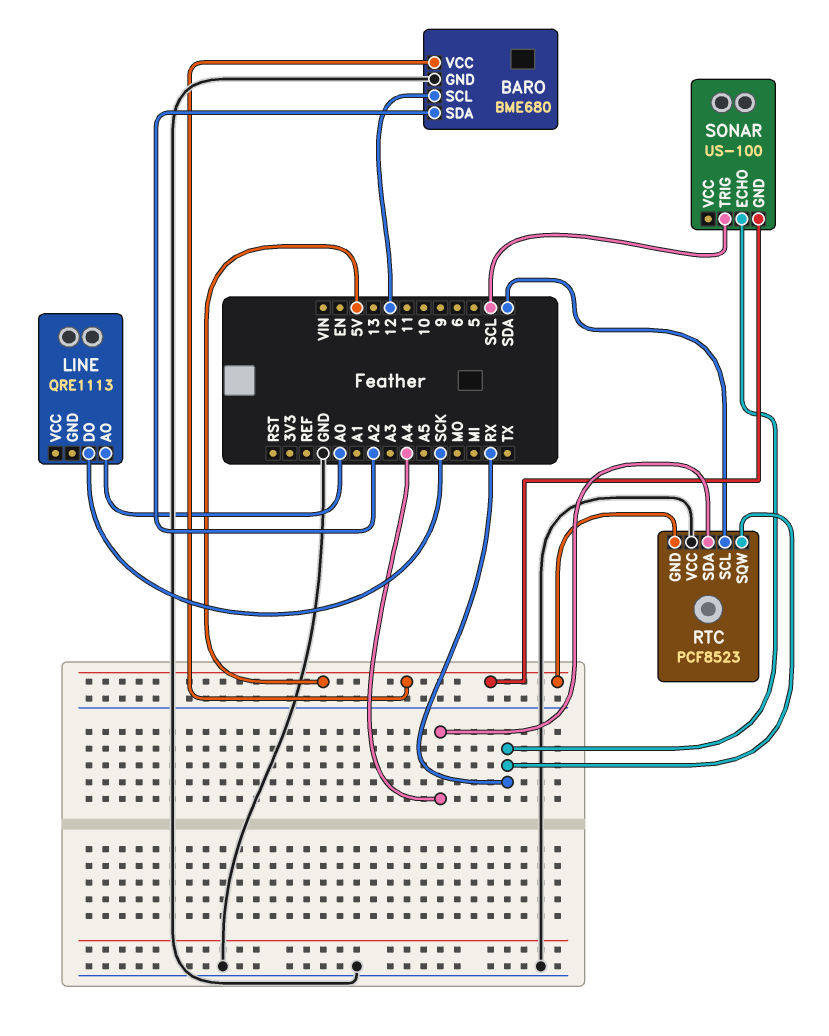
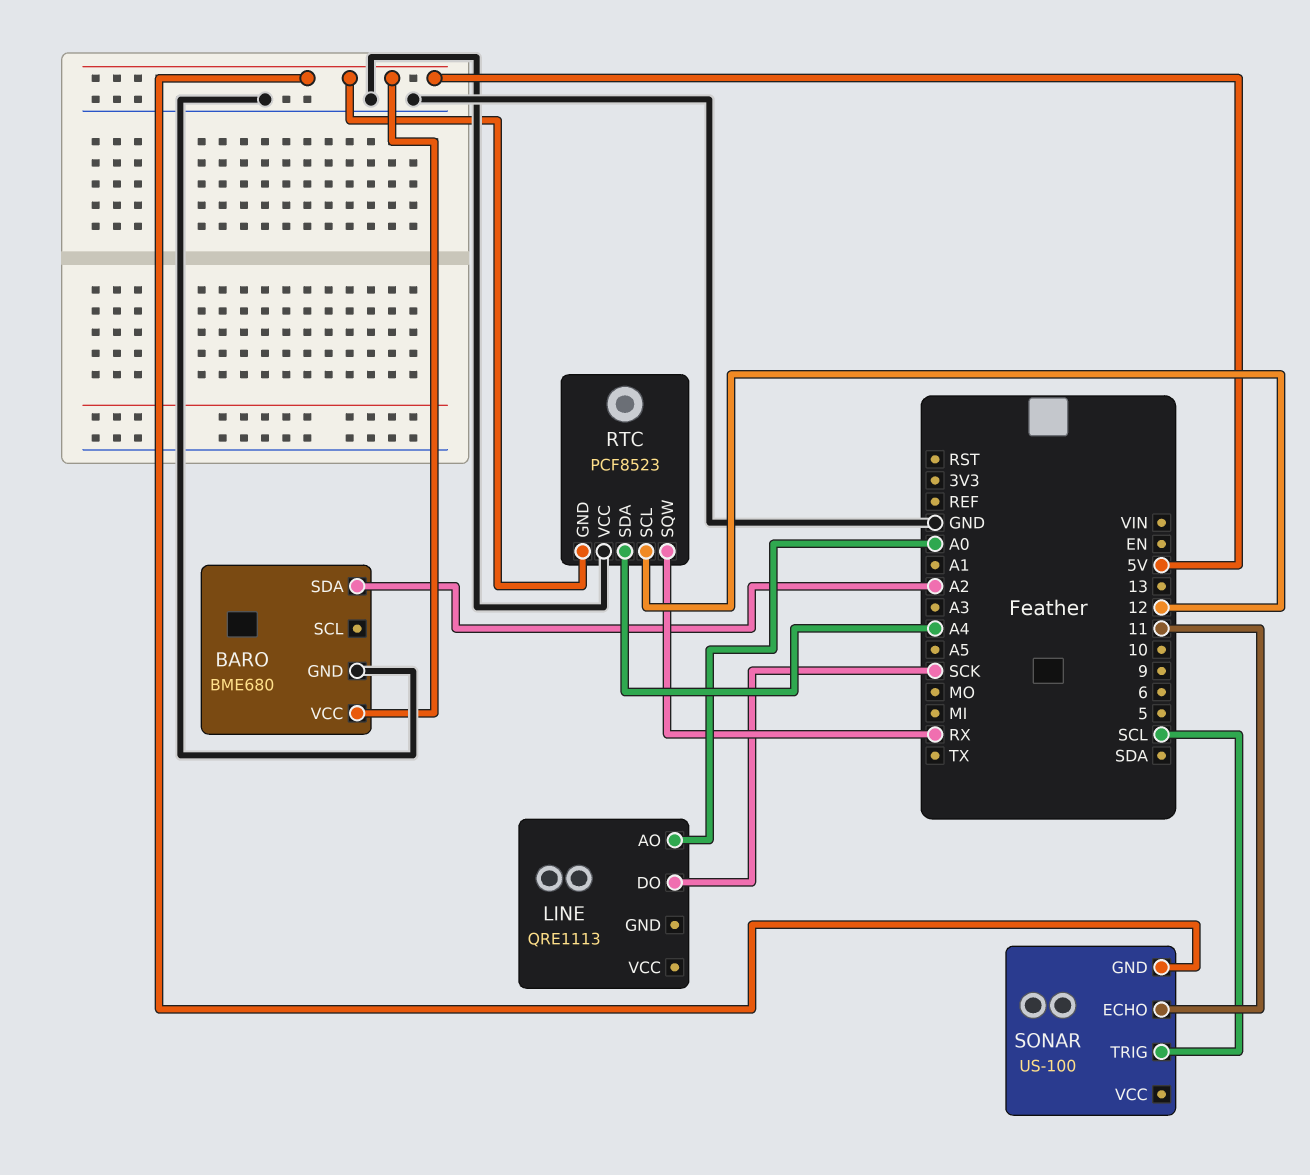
BARO pin SCL: 12 -> none
RTC pin SCL: SDA -> 12
SONAR pin ECHO: RX -> 11

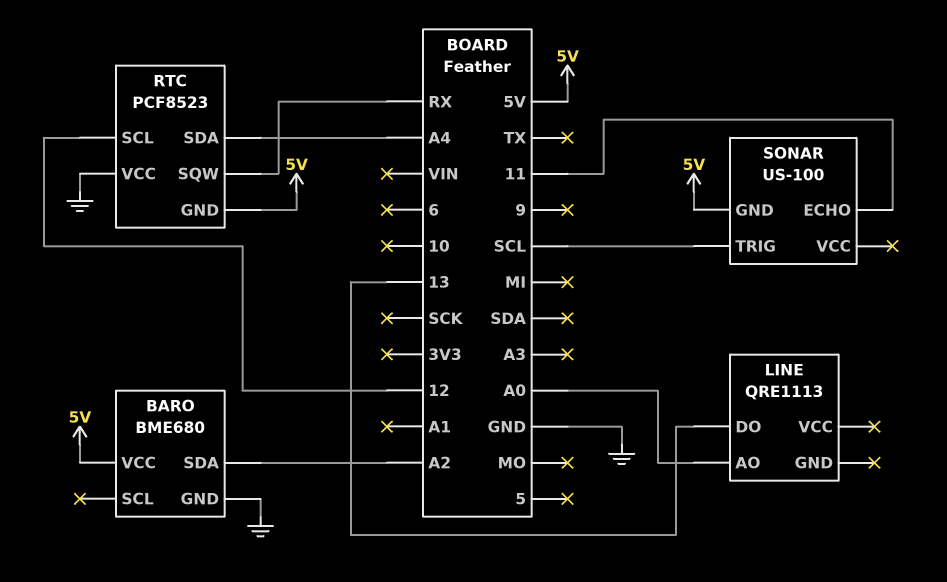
LINE pin DO: SCK -> 13

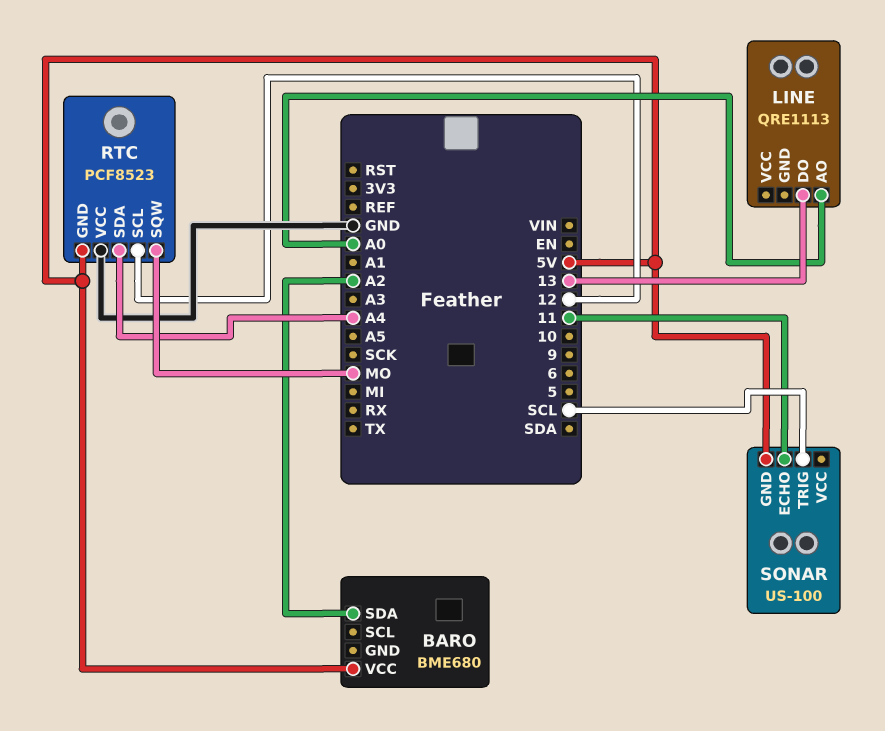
BARO pin GND: GND -> none
RTC pin SQW: RX -> MO

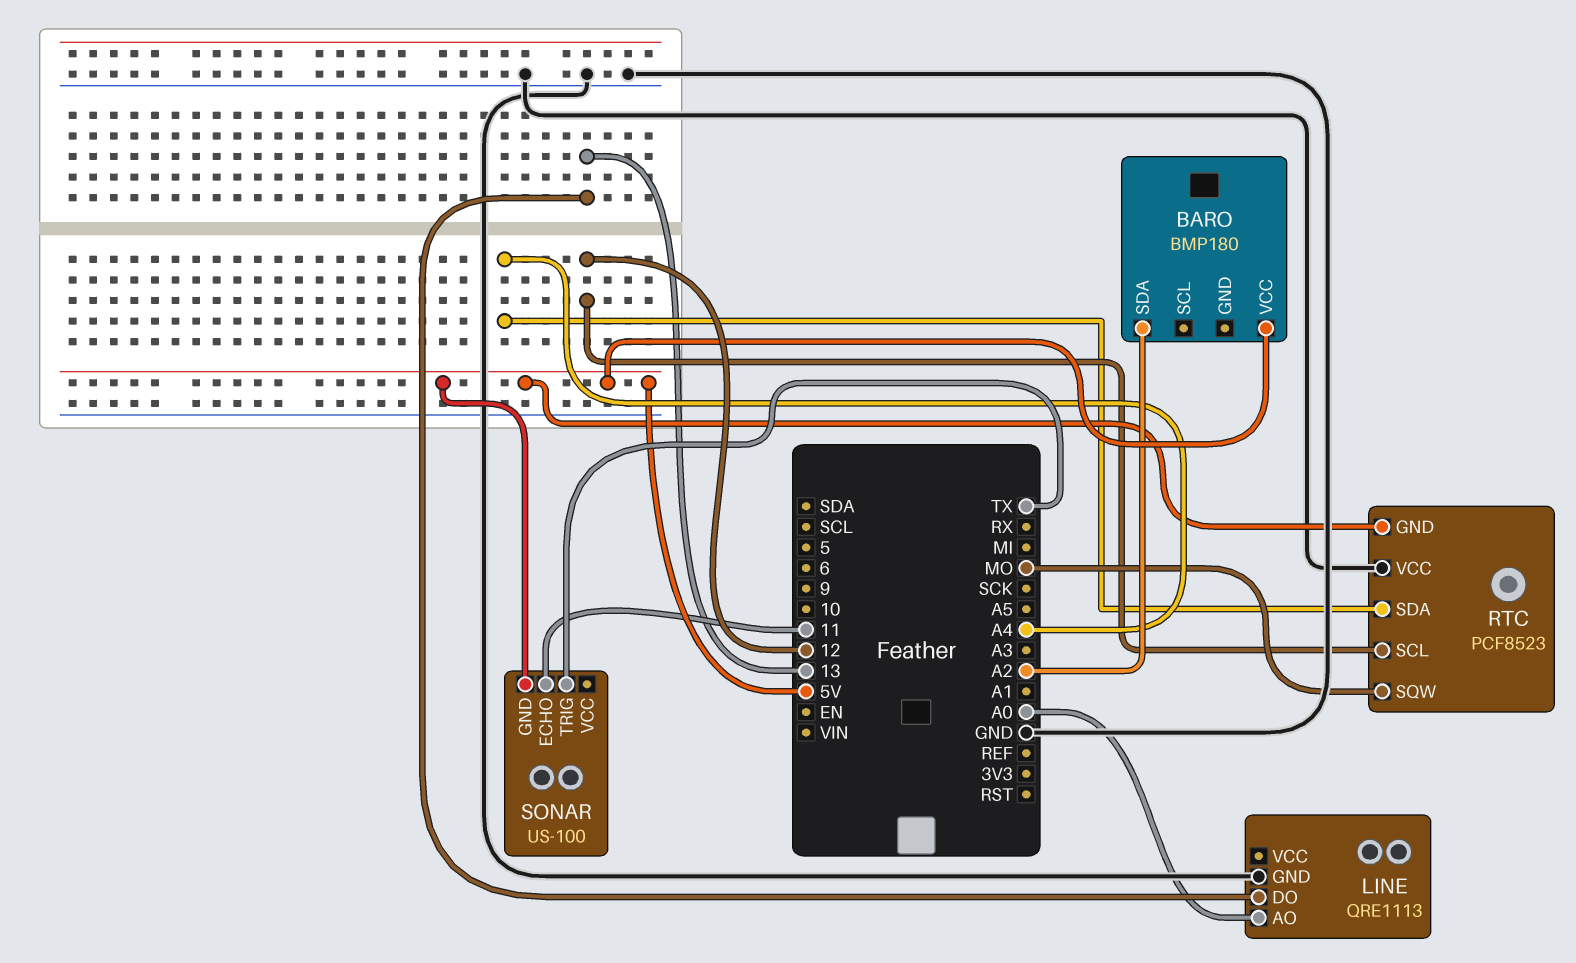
BARO: BME680 -> BMP180
LINE pin GND: none -> GND
SONAR pin TRIG: SCL -> TX

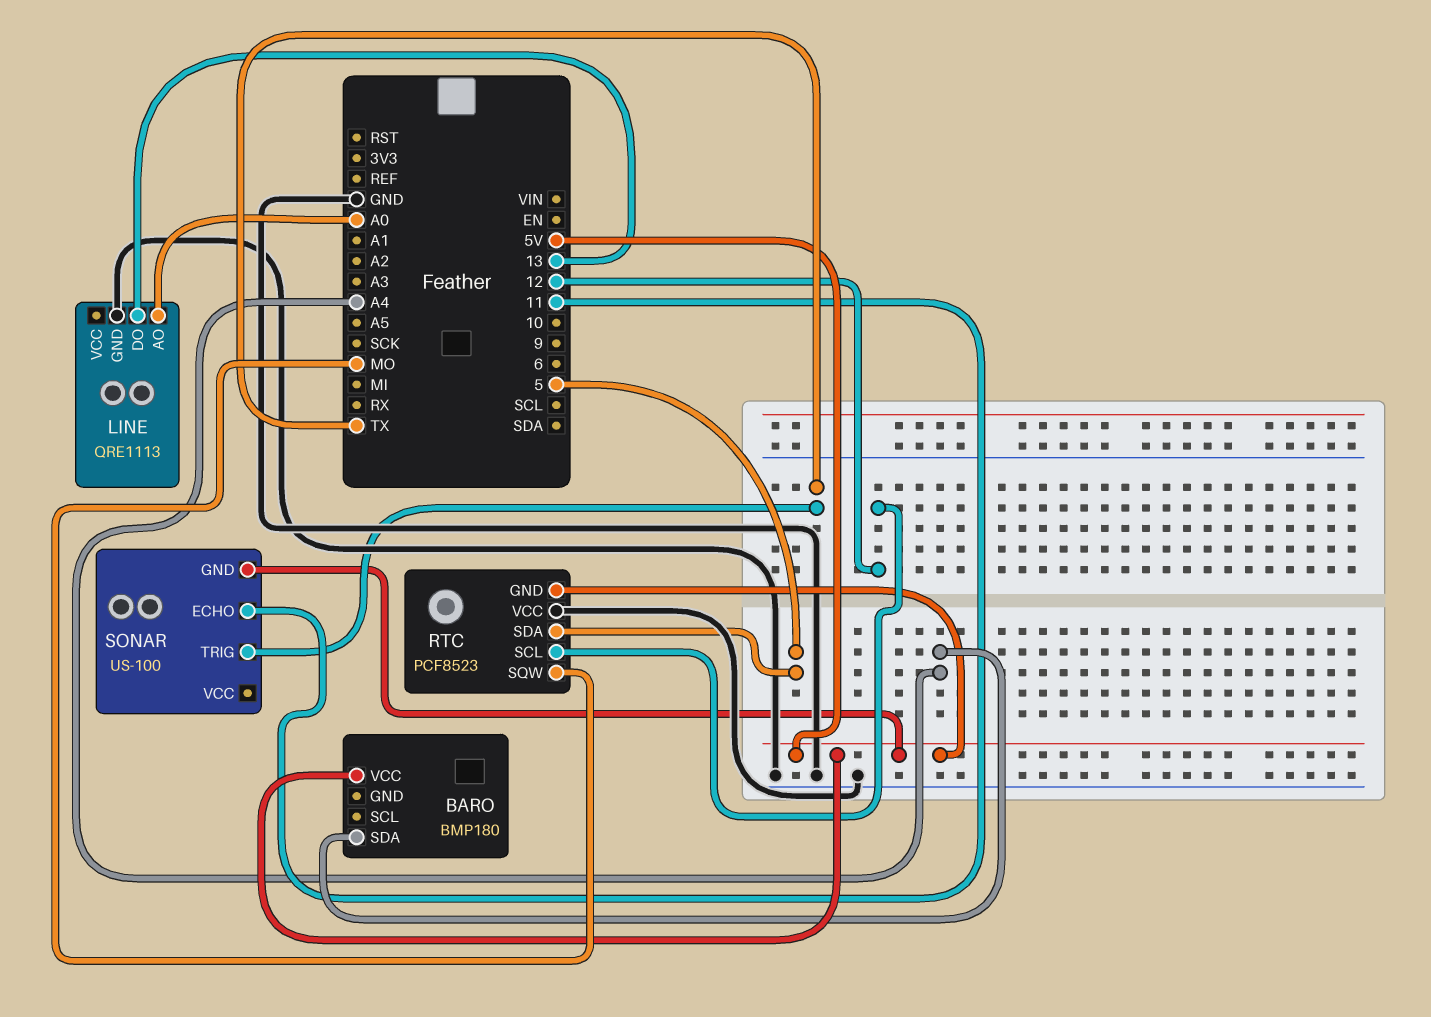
BARO pin SDA: A2 -> A4
RTC pin SDA: A4 -> 5

